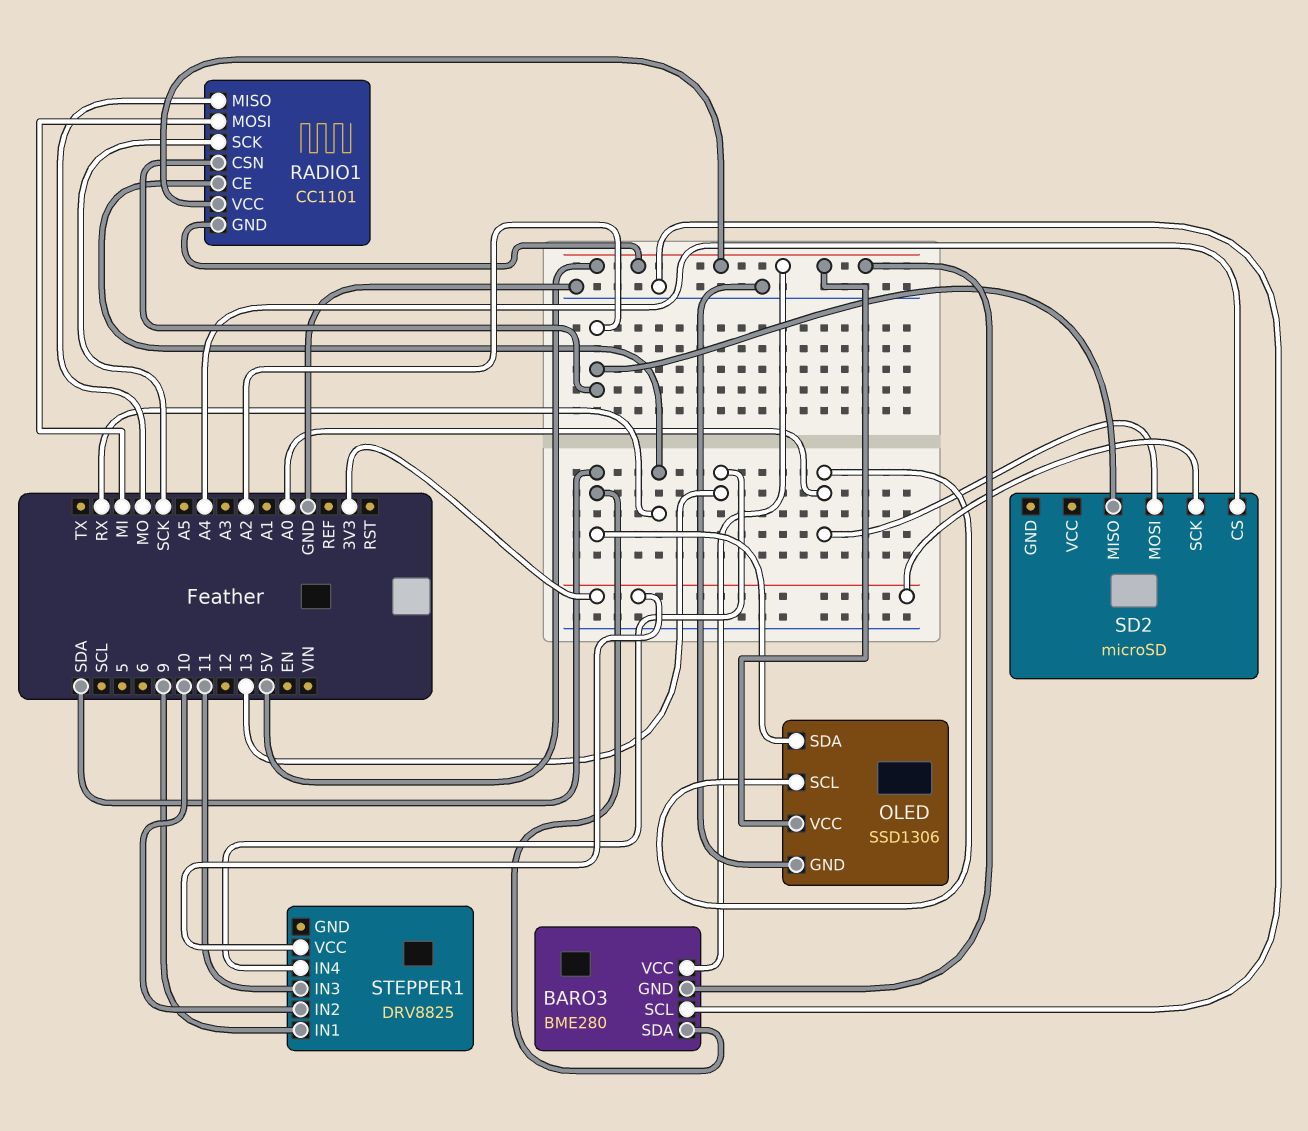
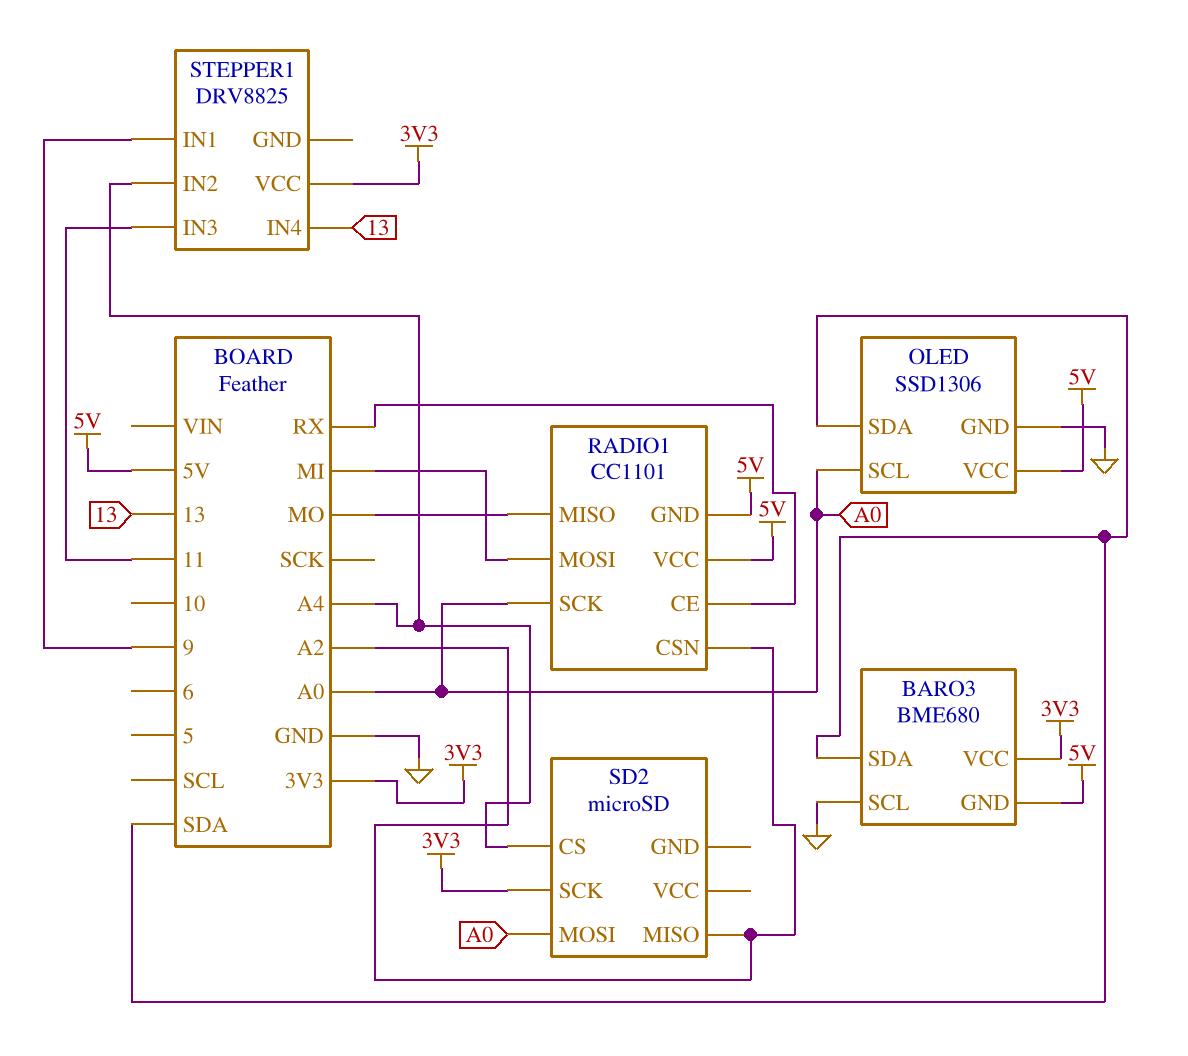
BARO3: BME280 -> BME680
BARO3 pin VCC: 5V -> 3V3
RADIO1 pin SCK: SCK -> A0
STEPPER1 pin IN2: 10 -> A4

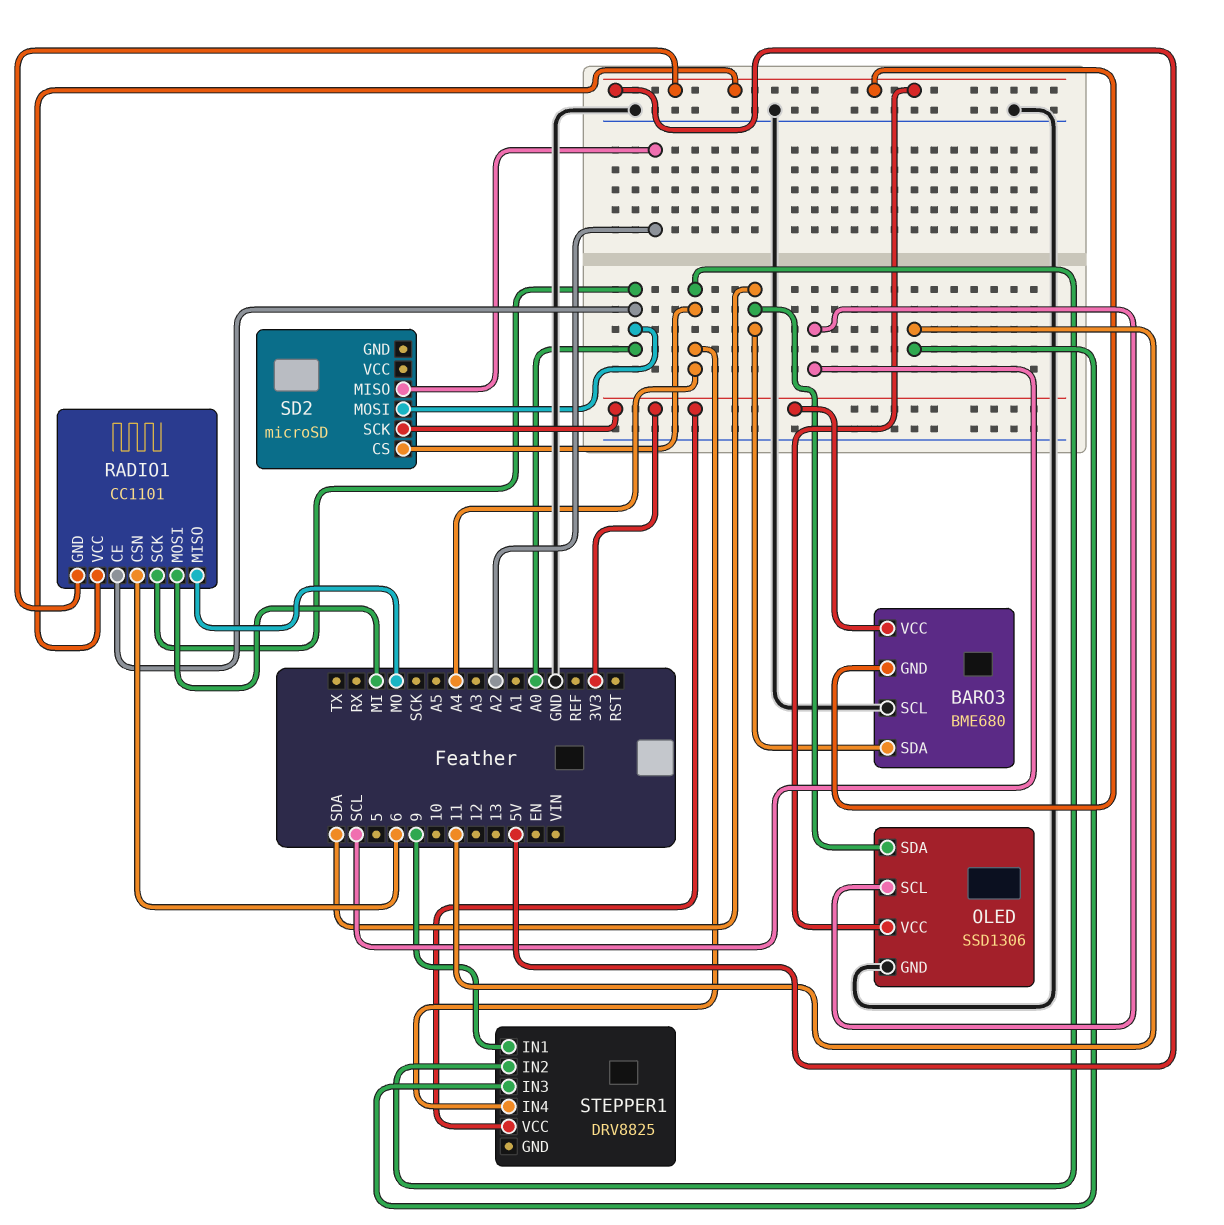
OLED pin SCL: A0 -> SCL
RADIO1 pin CE: RX -> A0
RADIO1 pin CSN: A2 -> 6
STEPPER1 pin IN4: 13 -> A4

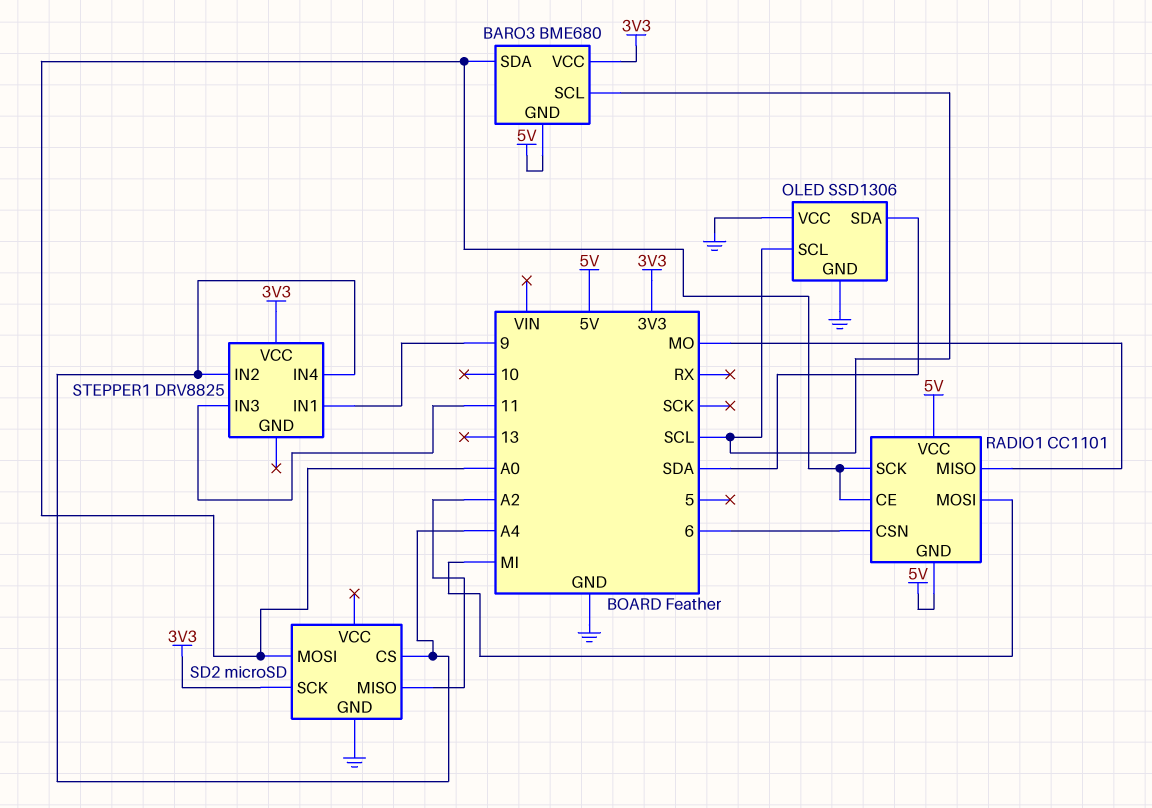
BARO3 pin SCL: GND -> SCL
BARO3 pin SDA: SDA -> A0
OLED pin VCC: 5V -> GND
SD2 pin GND: none -> GND

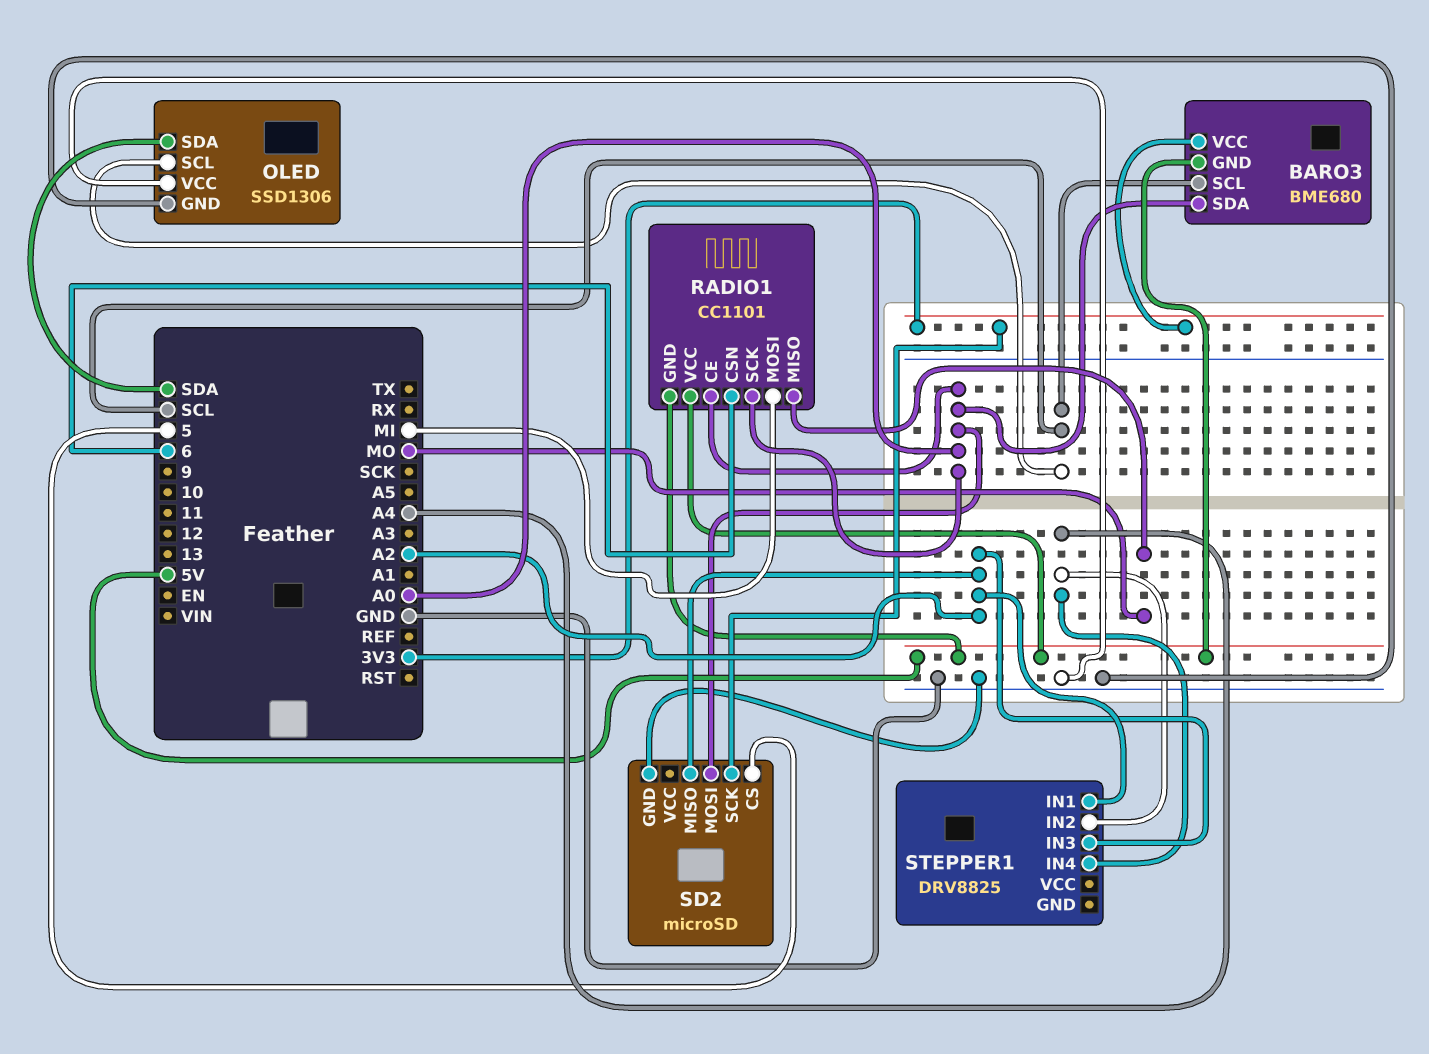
SD2 pin CS: A4 -> 5
STEPPER1 pin IN1: 9 -> A2
STEPPER1 pin IN3: 11 -> A2
STEPPER1 pin VCC: 3V3 -> none

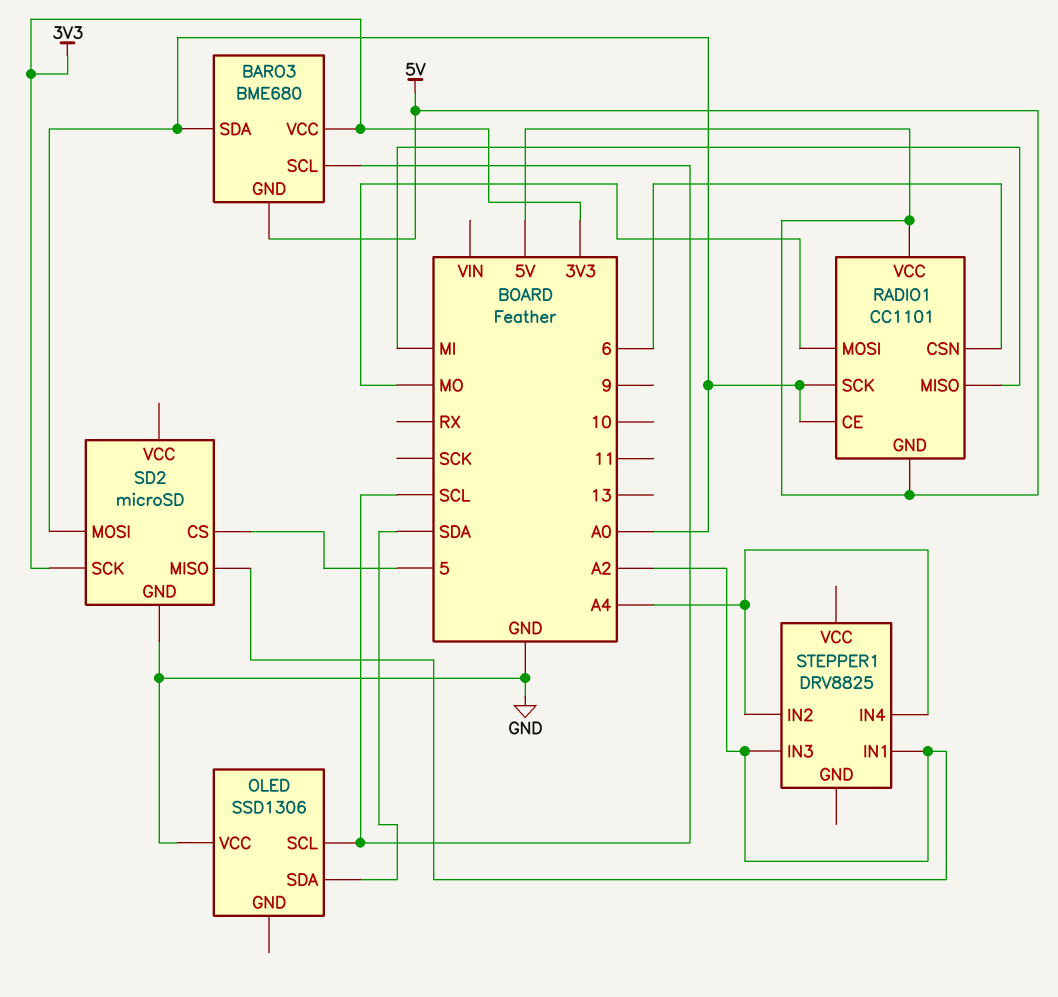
OLED pin GND: GND -> none
RADIO1 pin MISO: MO -> MI
RADIO1 pin MOSI: MI -> MO

